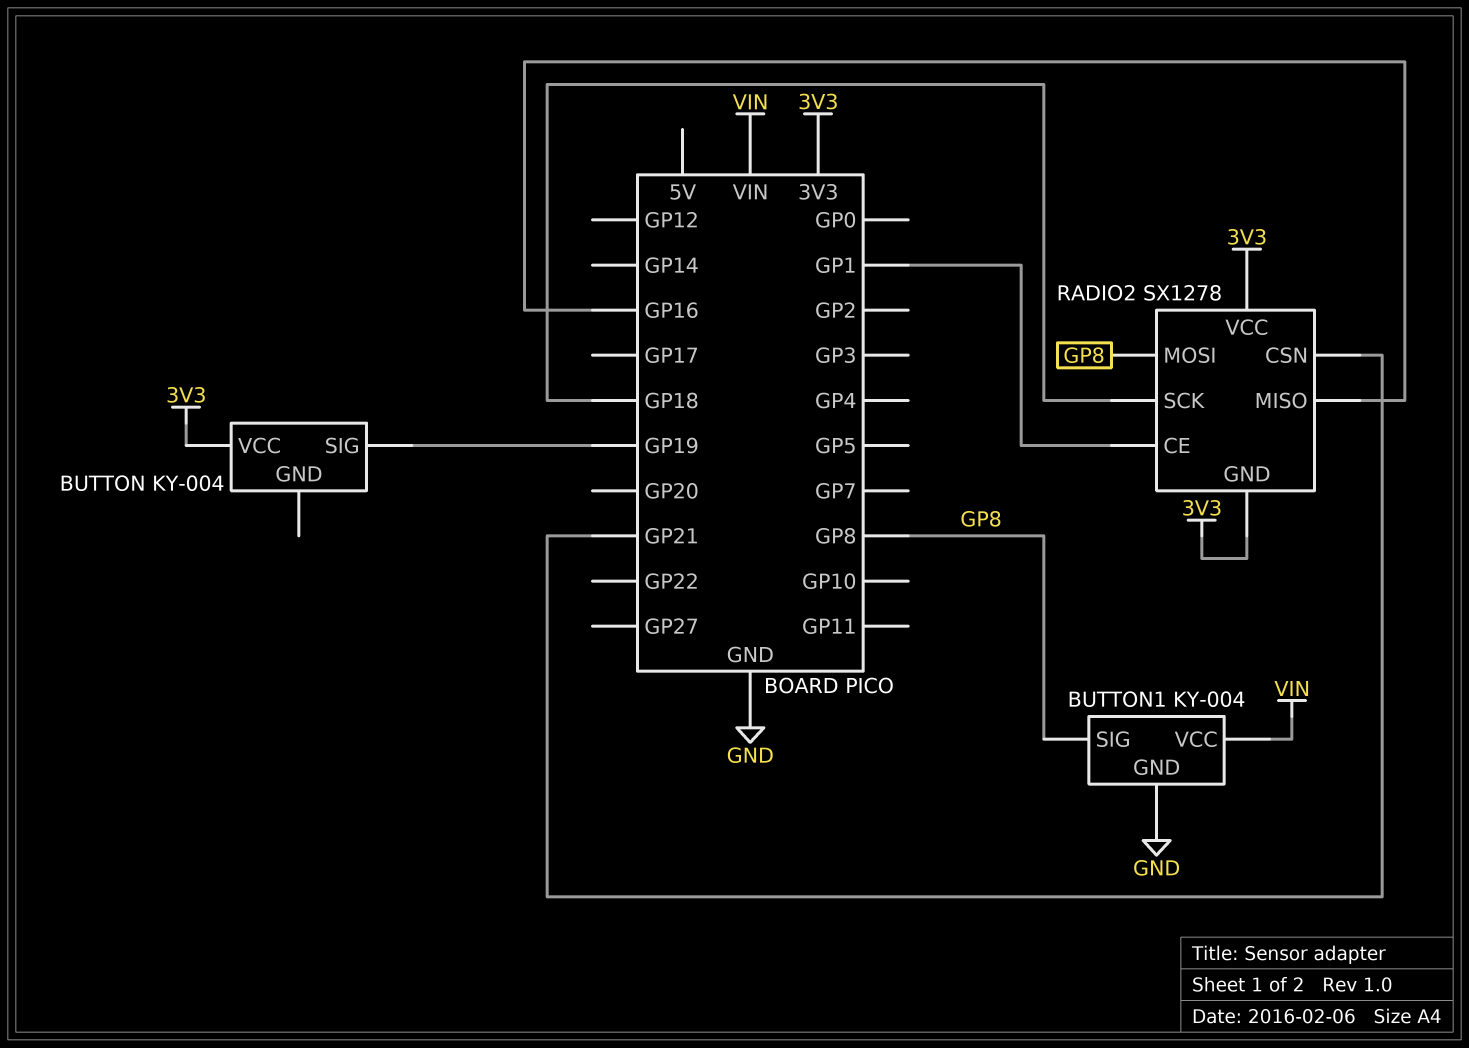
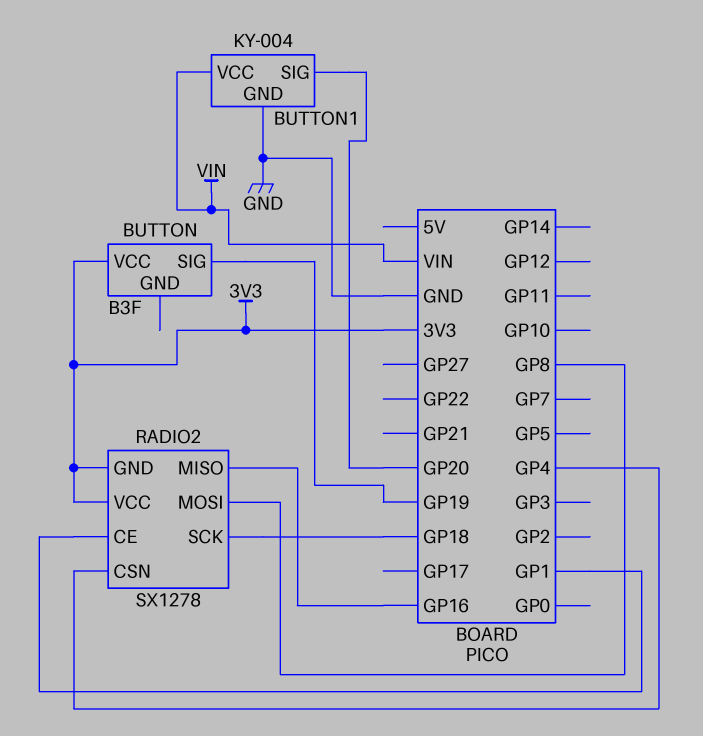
BUTTON: KY-004 -> B3F
BUTTON1 pin SIG: GP8 -> GP20
RADIO2 pin CSN: GP21 -> GP4

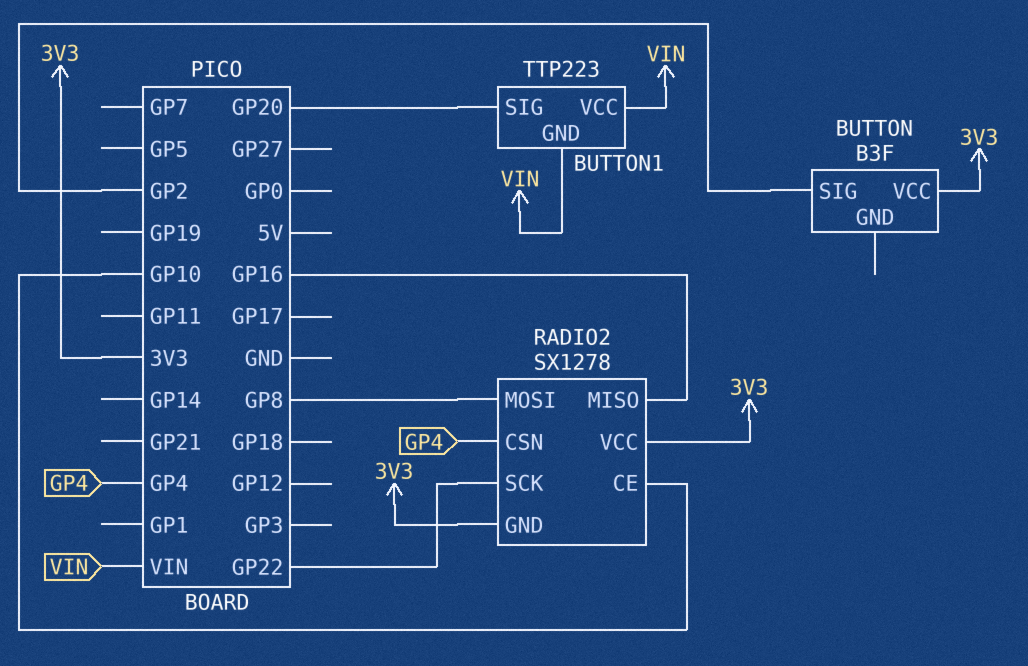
BUTTON pin SIG: GP19 -> GP2
BUTTON1: KY-004 -> TTP223
BUTTON1 pin GND: GND -> VIN
RADIO2 pin CE: GP1 -> GP10
RADIO2 pin SCK: GP18 -> GP22

